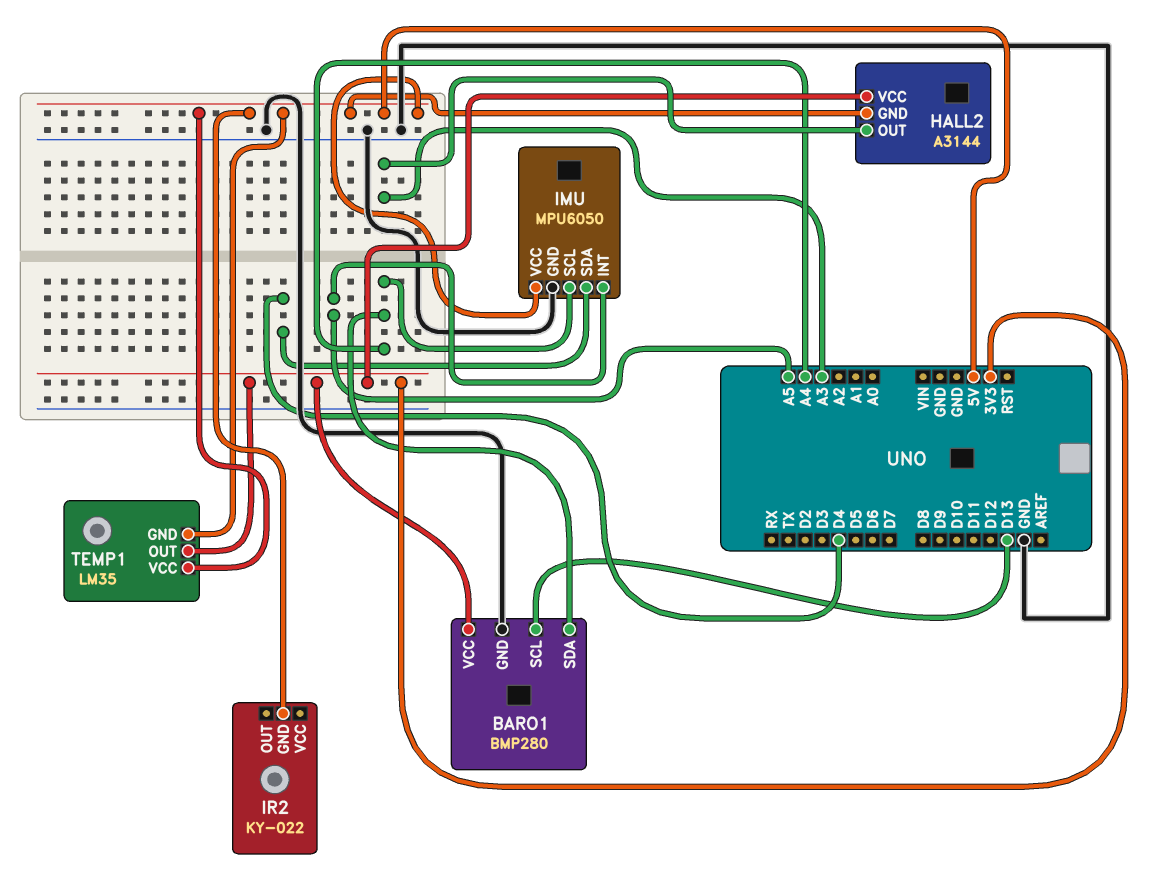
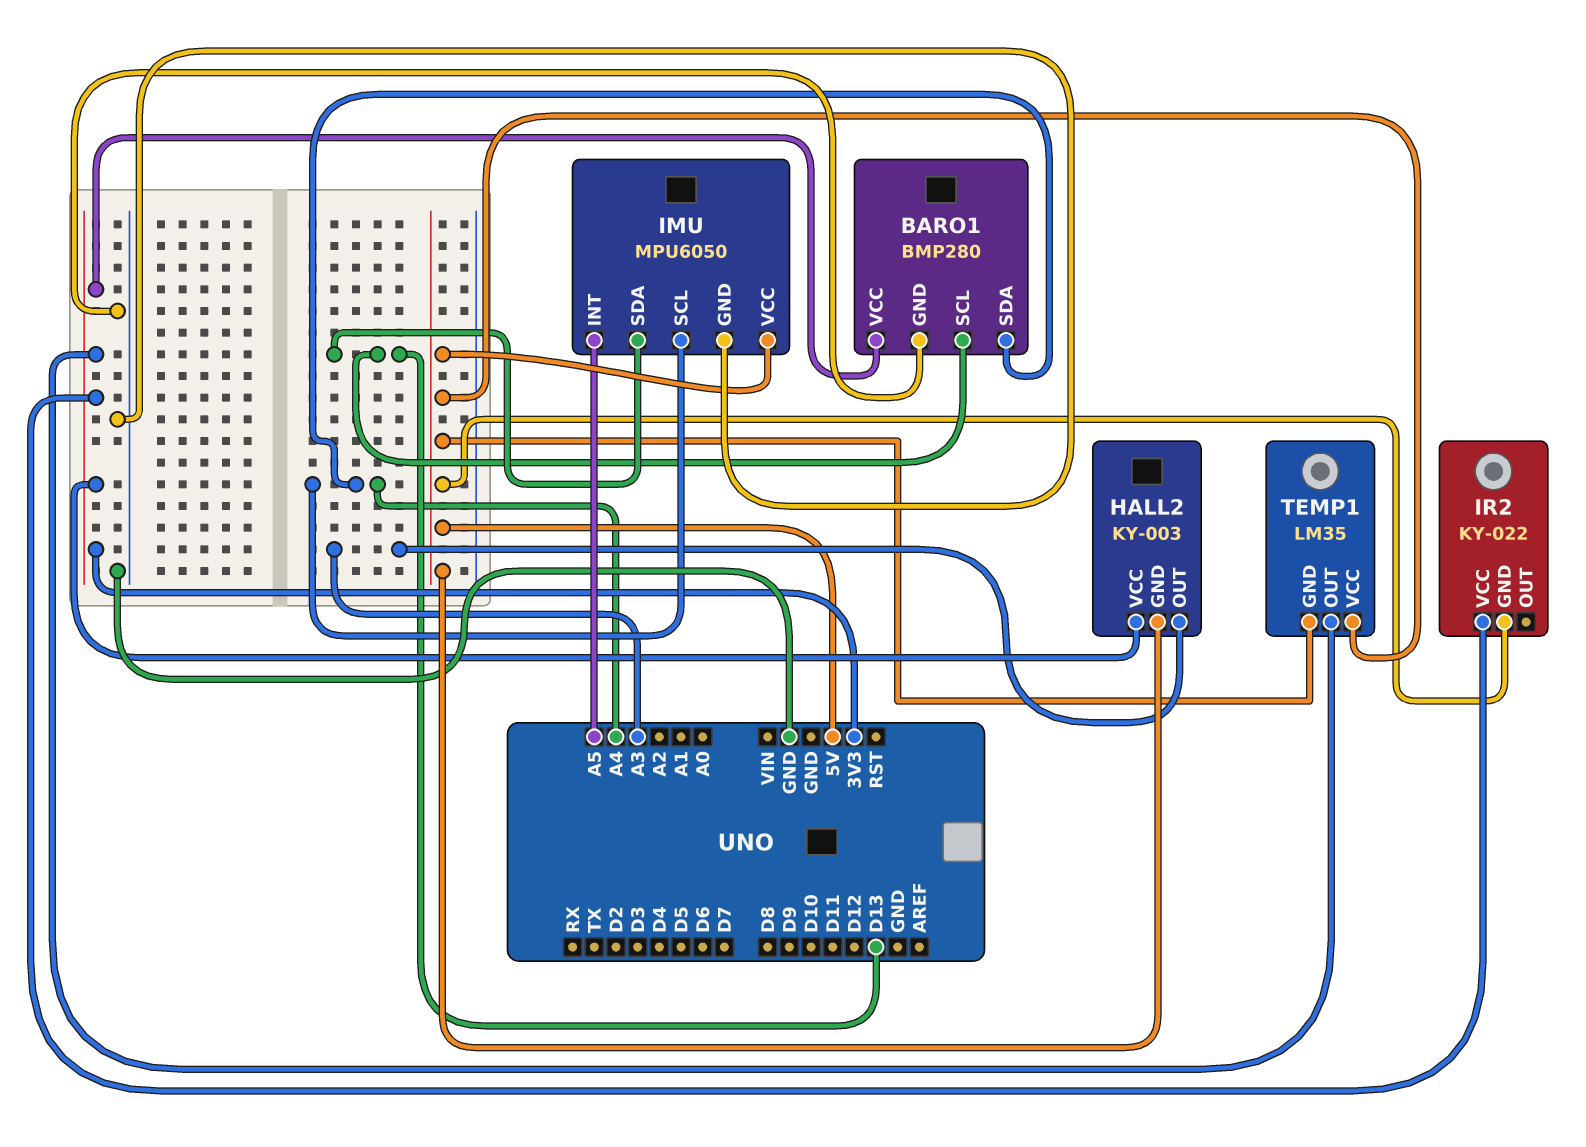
HALL2: A3144 -> KY-003
IMU pin SDA: D4 -> D13
IR2 pin VCC: none -> 3V3

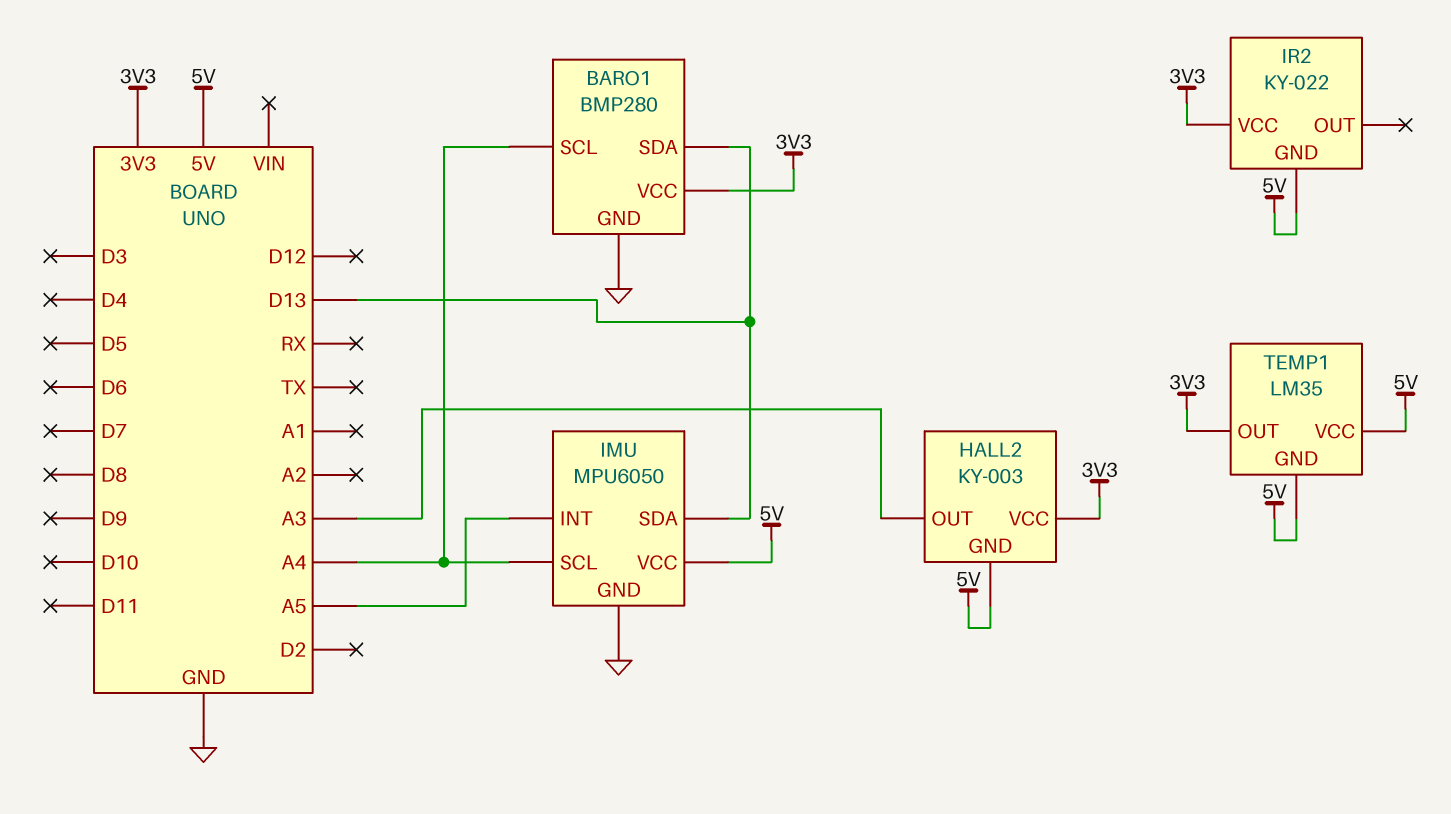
BARO1 pin SCL: D13 -> A4
BARO1 pin SDA: A4 -> D13

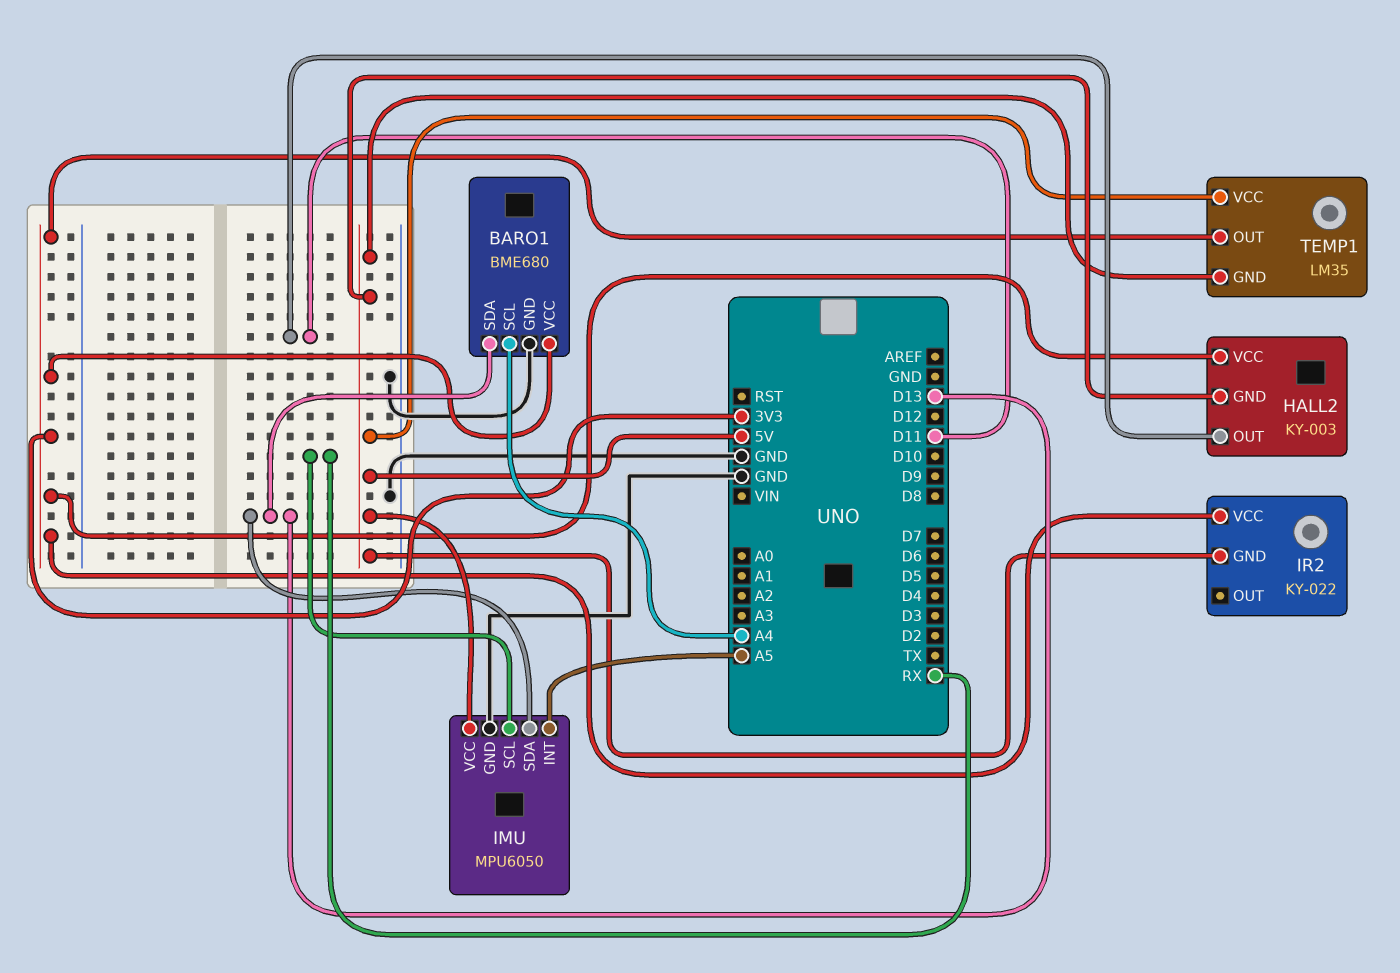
BARO1: BMP280 -> BME680
HALL2 pin OUT: A3 -> D11
IMU pin SCL: A4 -> RX

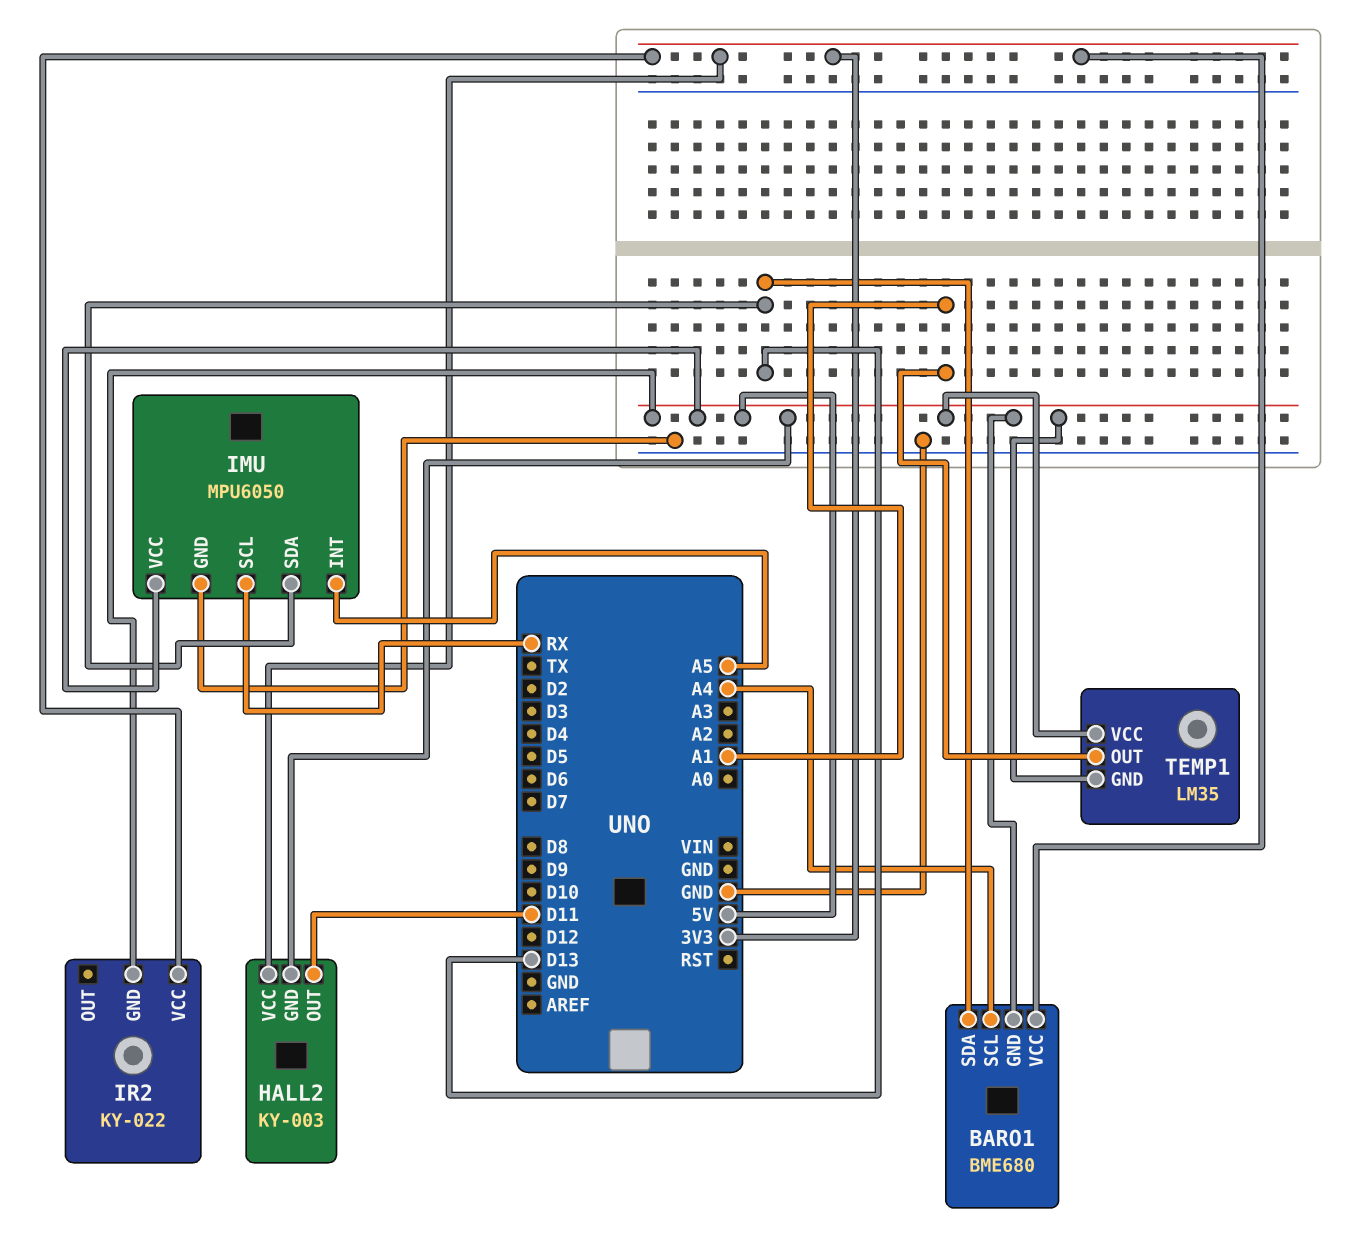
BARO1 pin GND: GND -> 5V
TEMP1 pin OUT: 3V3 -> A1

